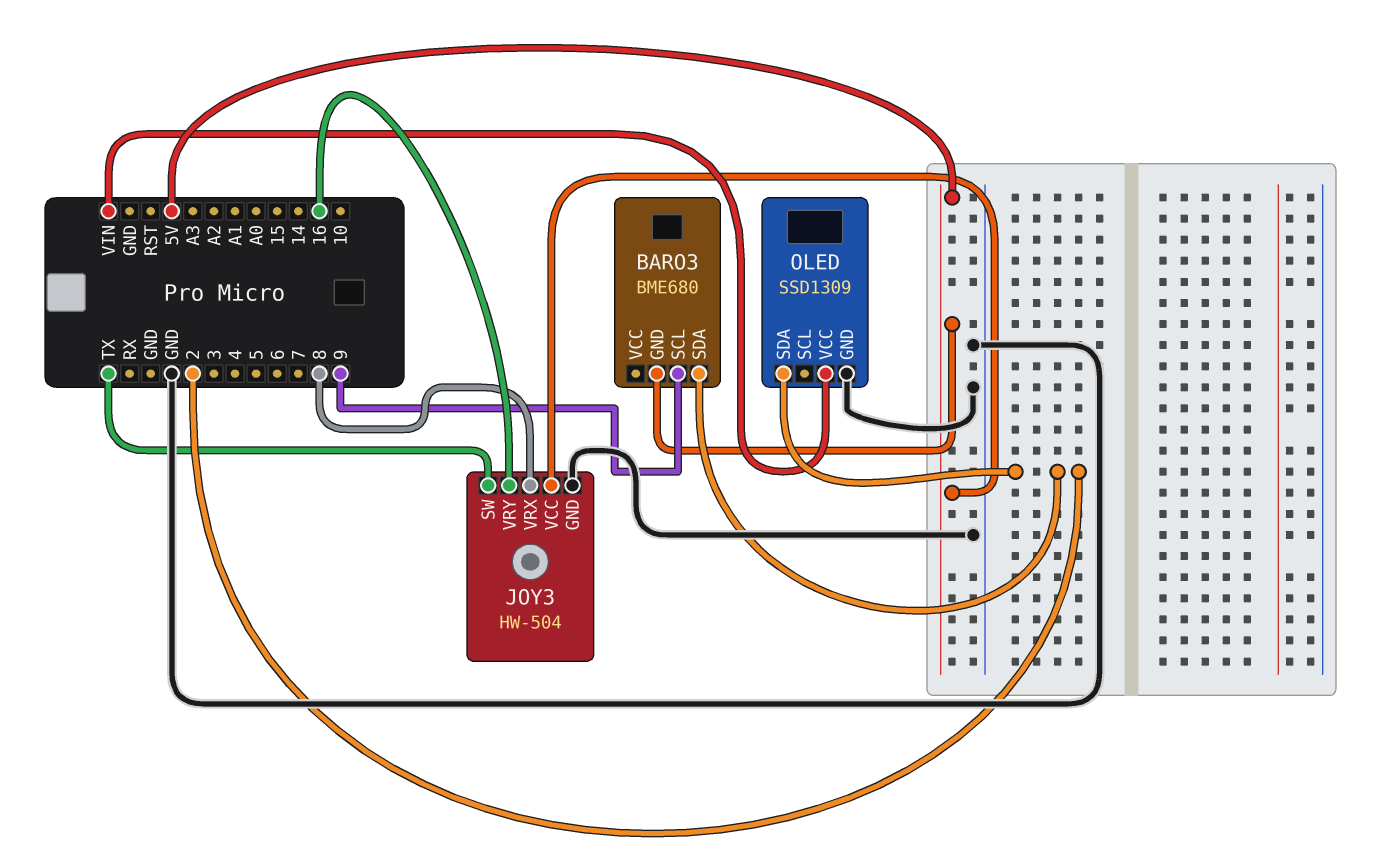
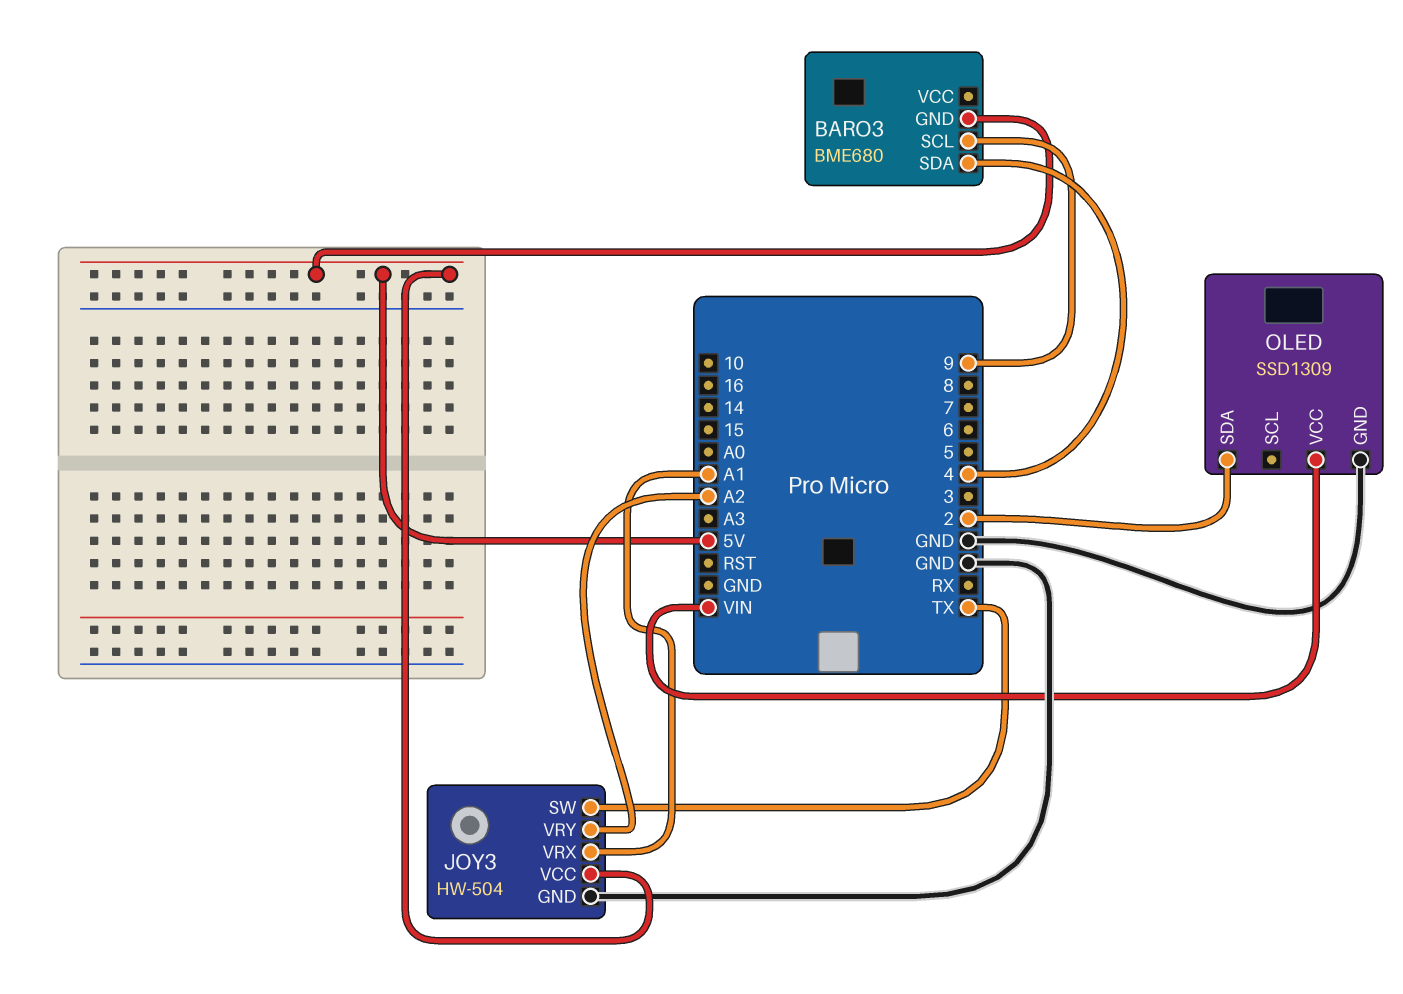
BARO3 pin SDA: 2 -> 4
JOY3 pin VRX: 8 -> A1
JOY3 pin VRY: 16 -> A2

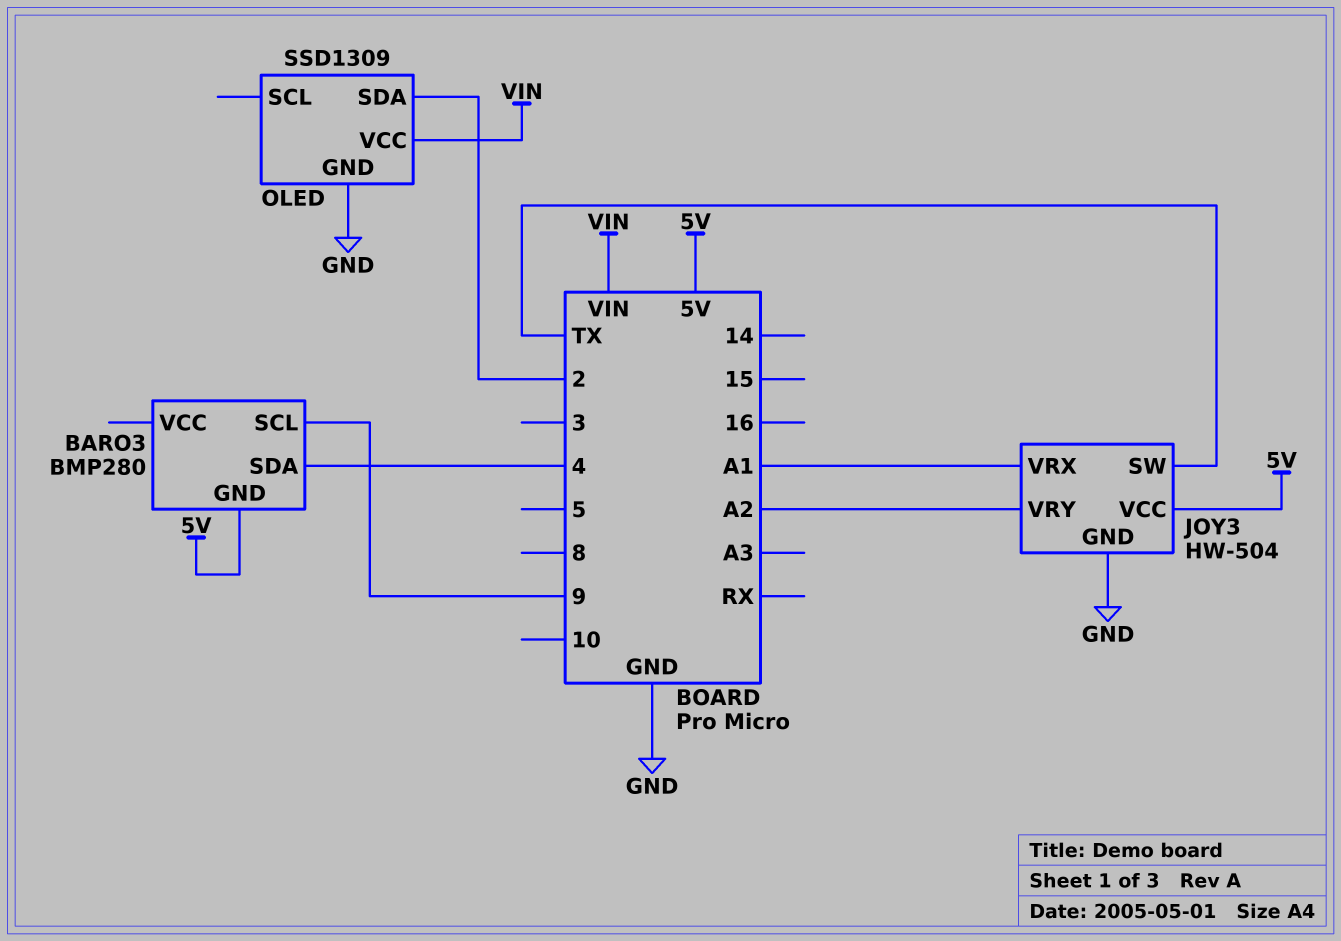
BARO3: BME680 -> BMP280

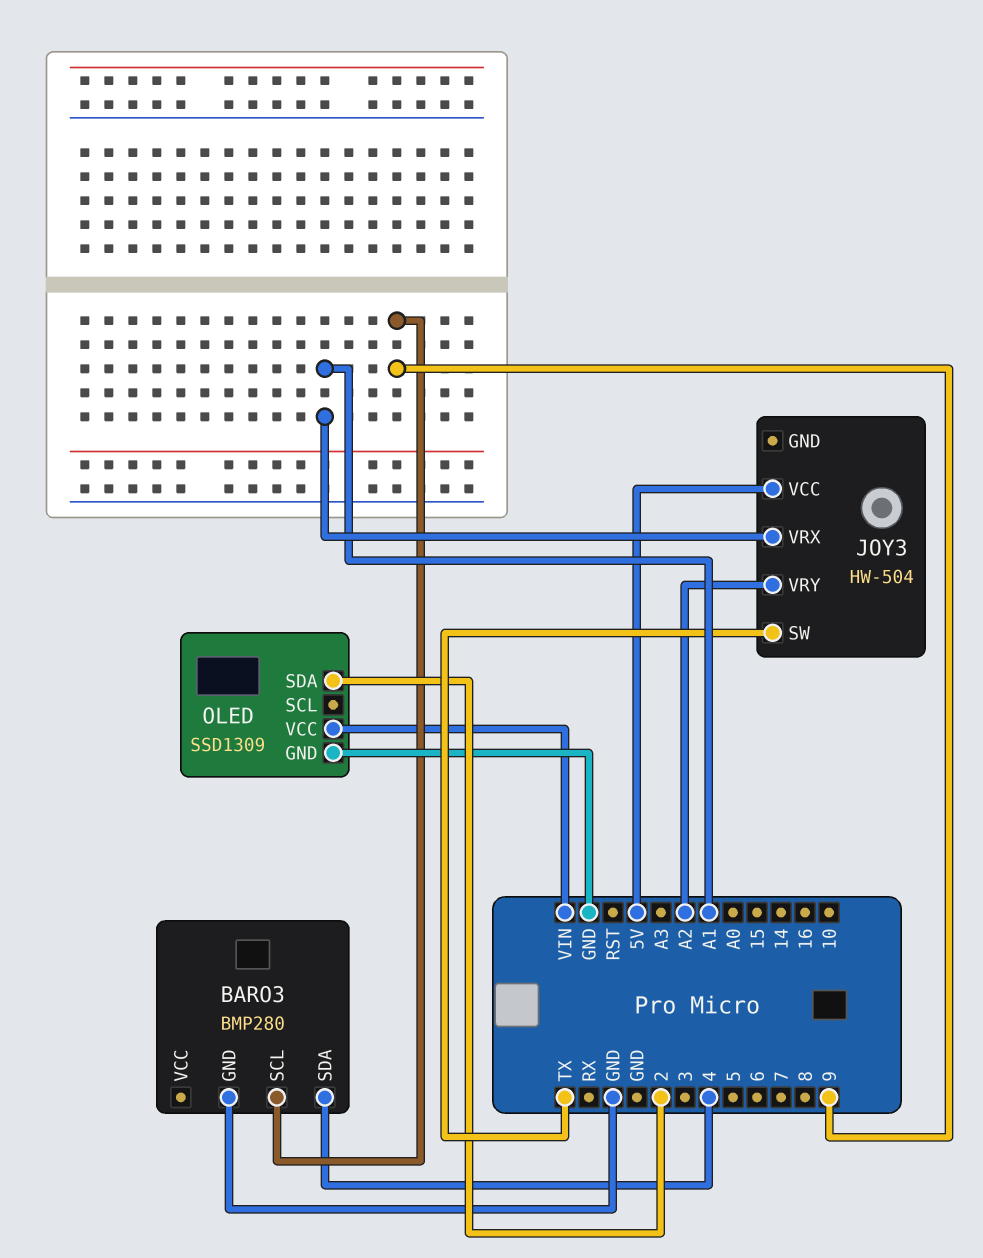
BARO3 pin GND: 5V -> GND
JOY3 pin GND: GND -> none

